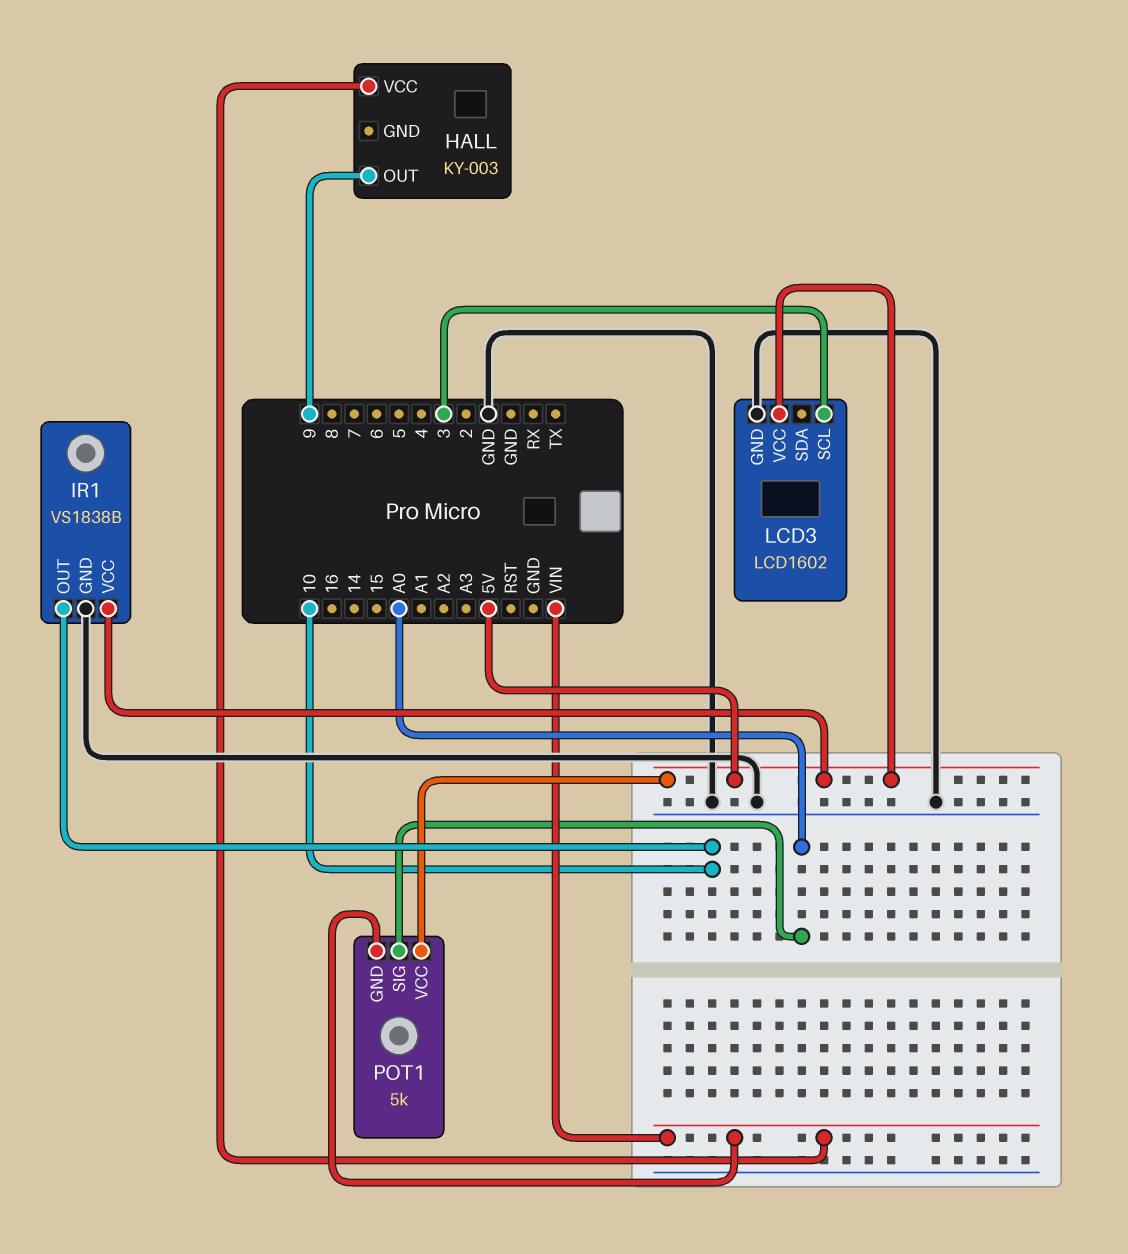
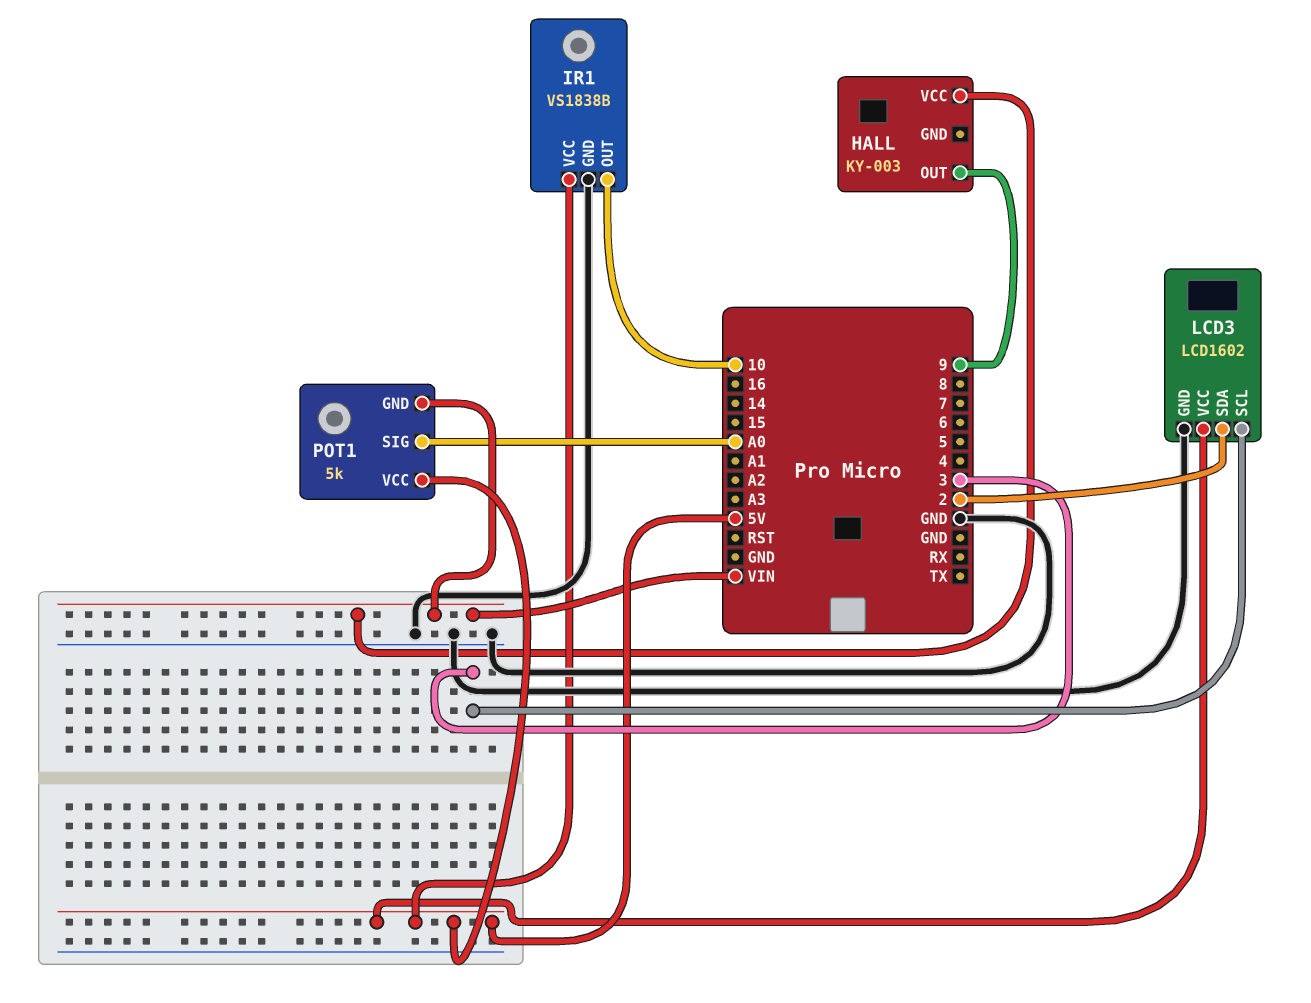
LCD3 pin SDA: none -> 2

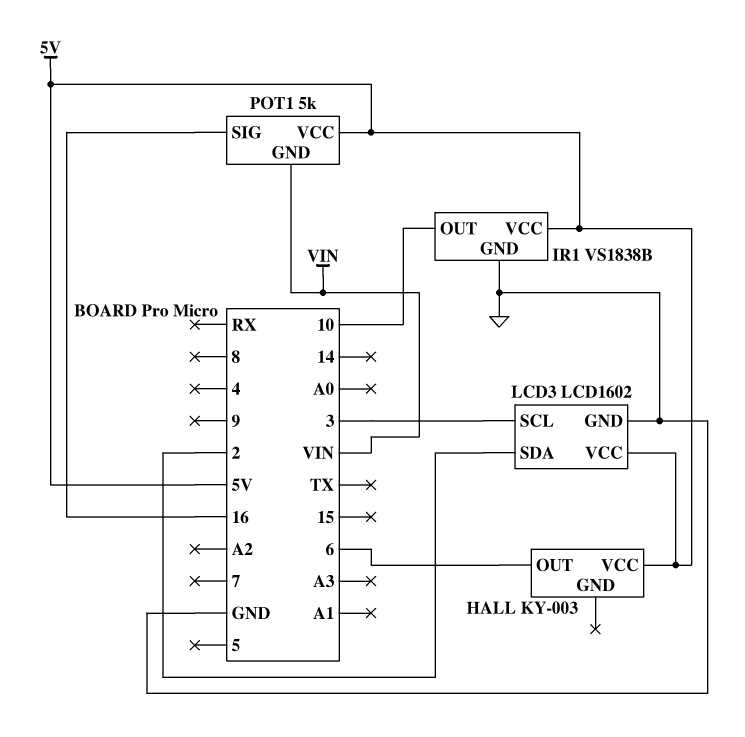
HALL pin OUT: 9 -> 6
HALL pin VCC: VIN -> 5V
POT1 pin SIG: A0 -> 16

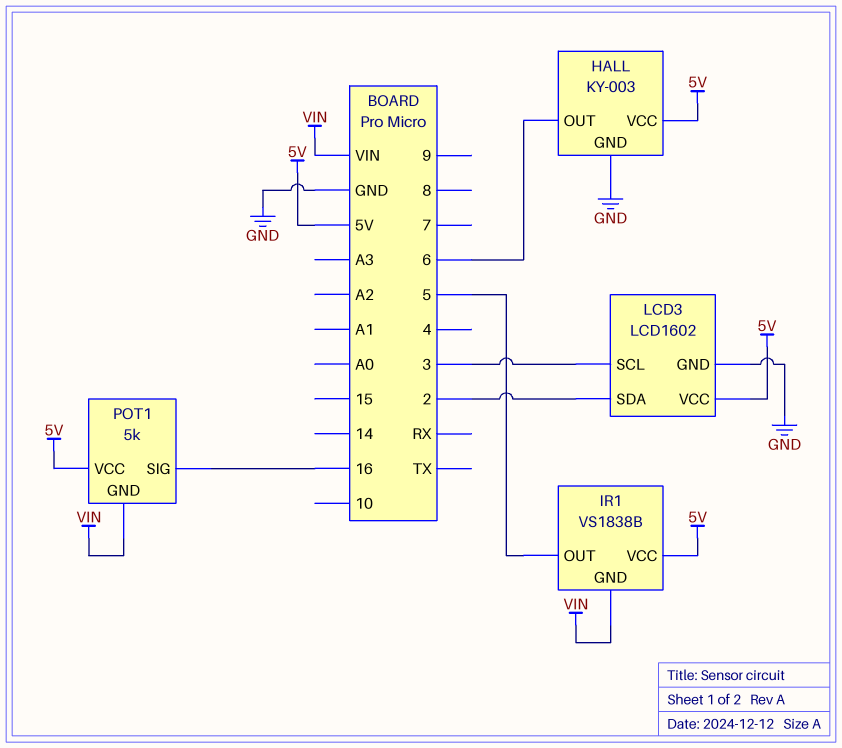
HALL pin GND: none -> GND
IR1 pin GND: GND -> VIN
IR1 pin OUT: 10 -> 5

